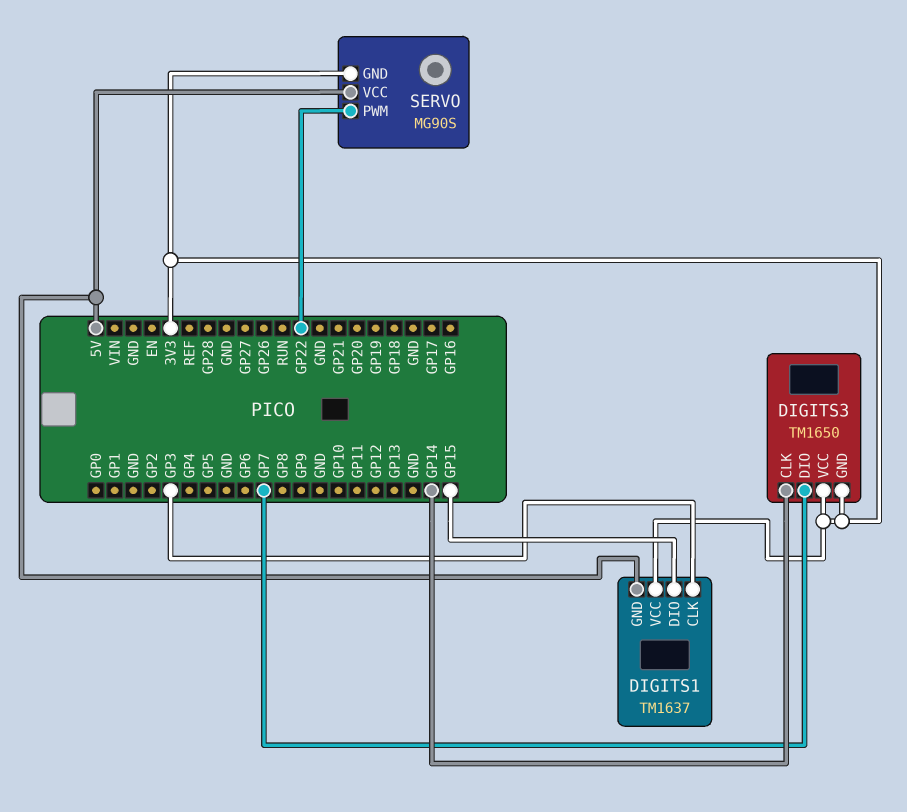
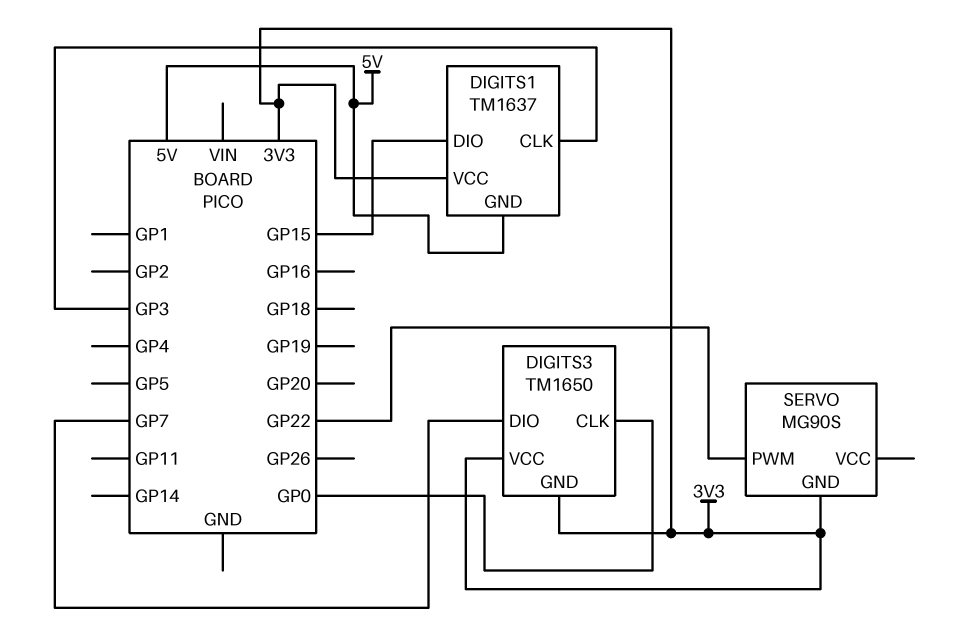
DIGITS3 pin CLK: GP14 -> GP0
SERVO pin VCC: 5V -> none

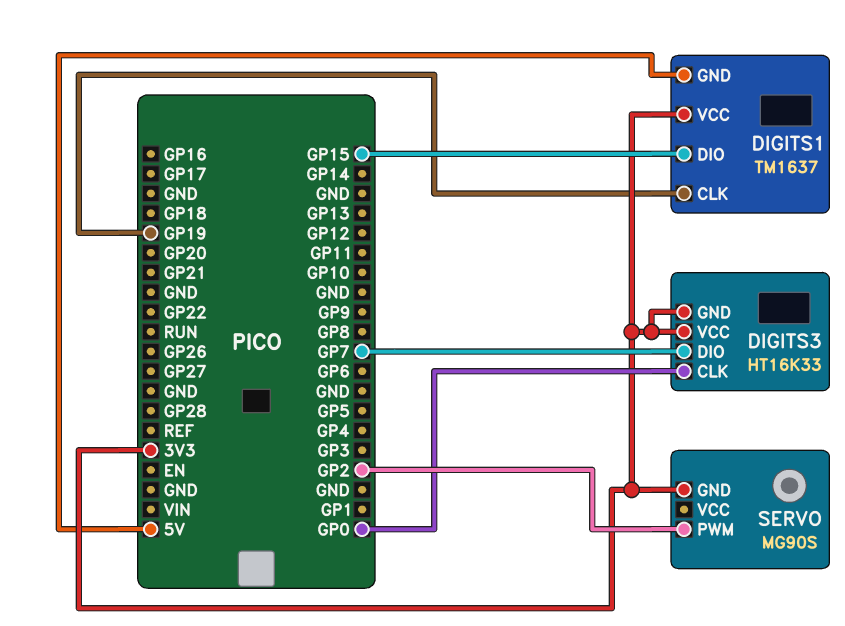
DIGITS1 pin CLK: GP3 -> GP19
DIGITS3: TM1650 -> HT16K33
SERVO pin PWM: GP22 -> GP2

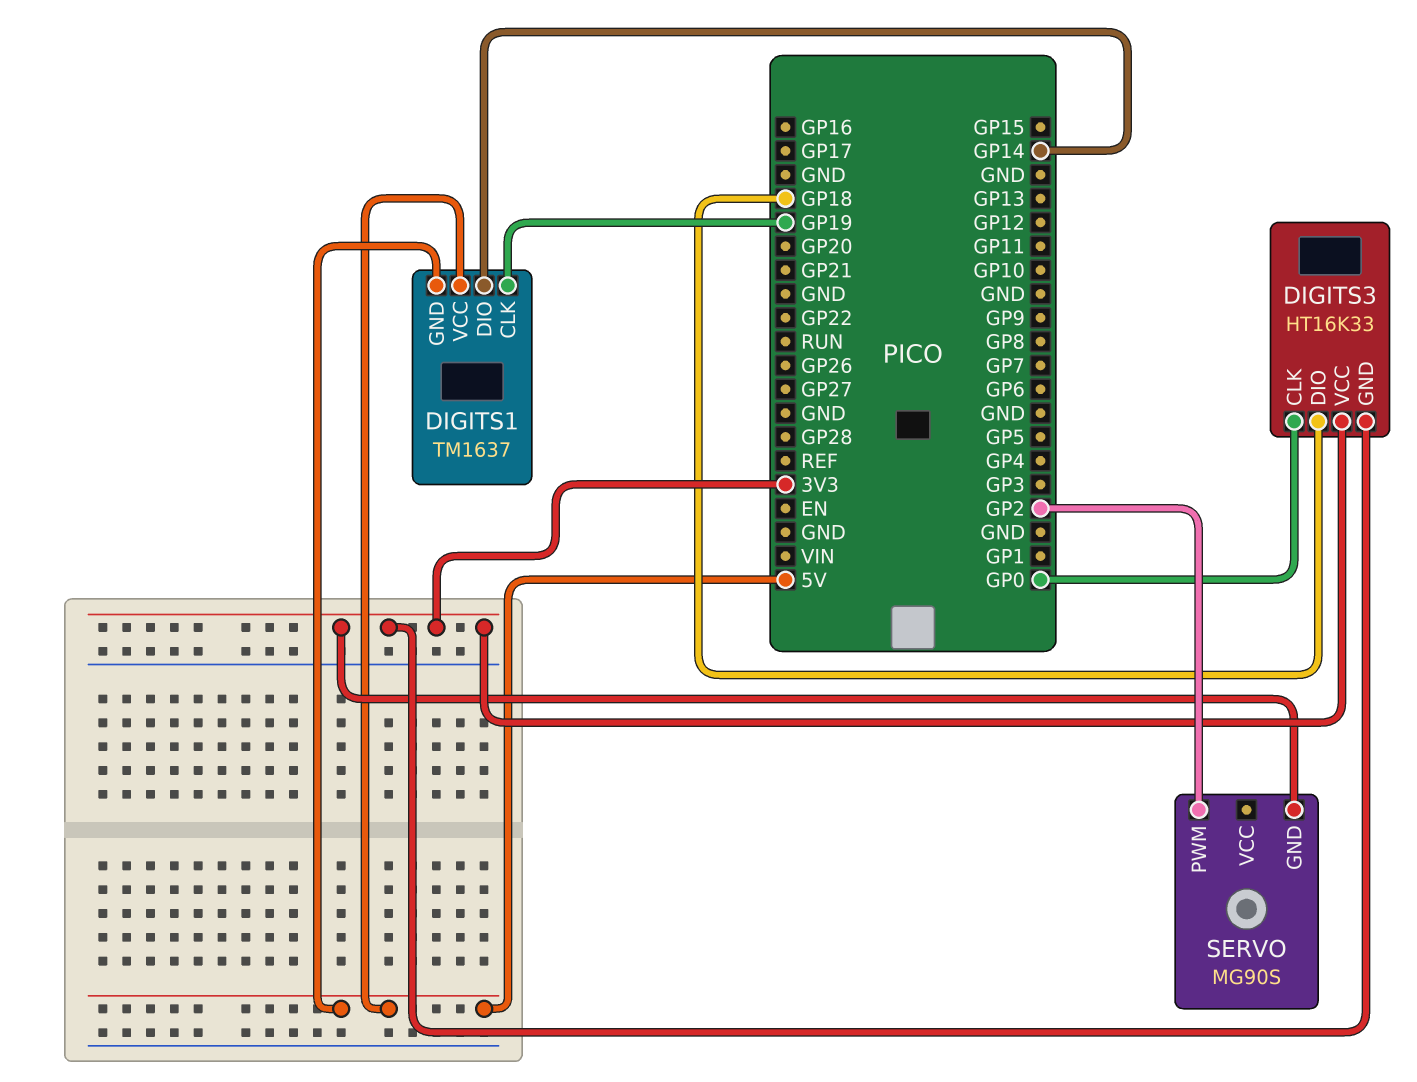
DIGITS1 pin DIO: GP15 -> GP14
DIGITS1 pin VCC: 3V3 -> 5V
DIGITS3 pin DIO: GP7 -> GP18

